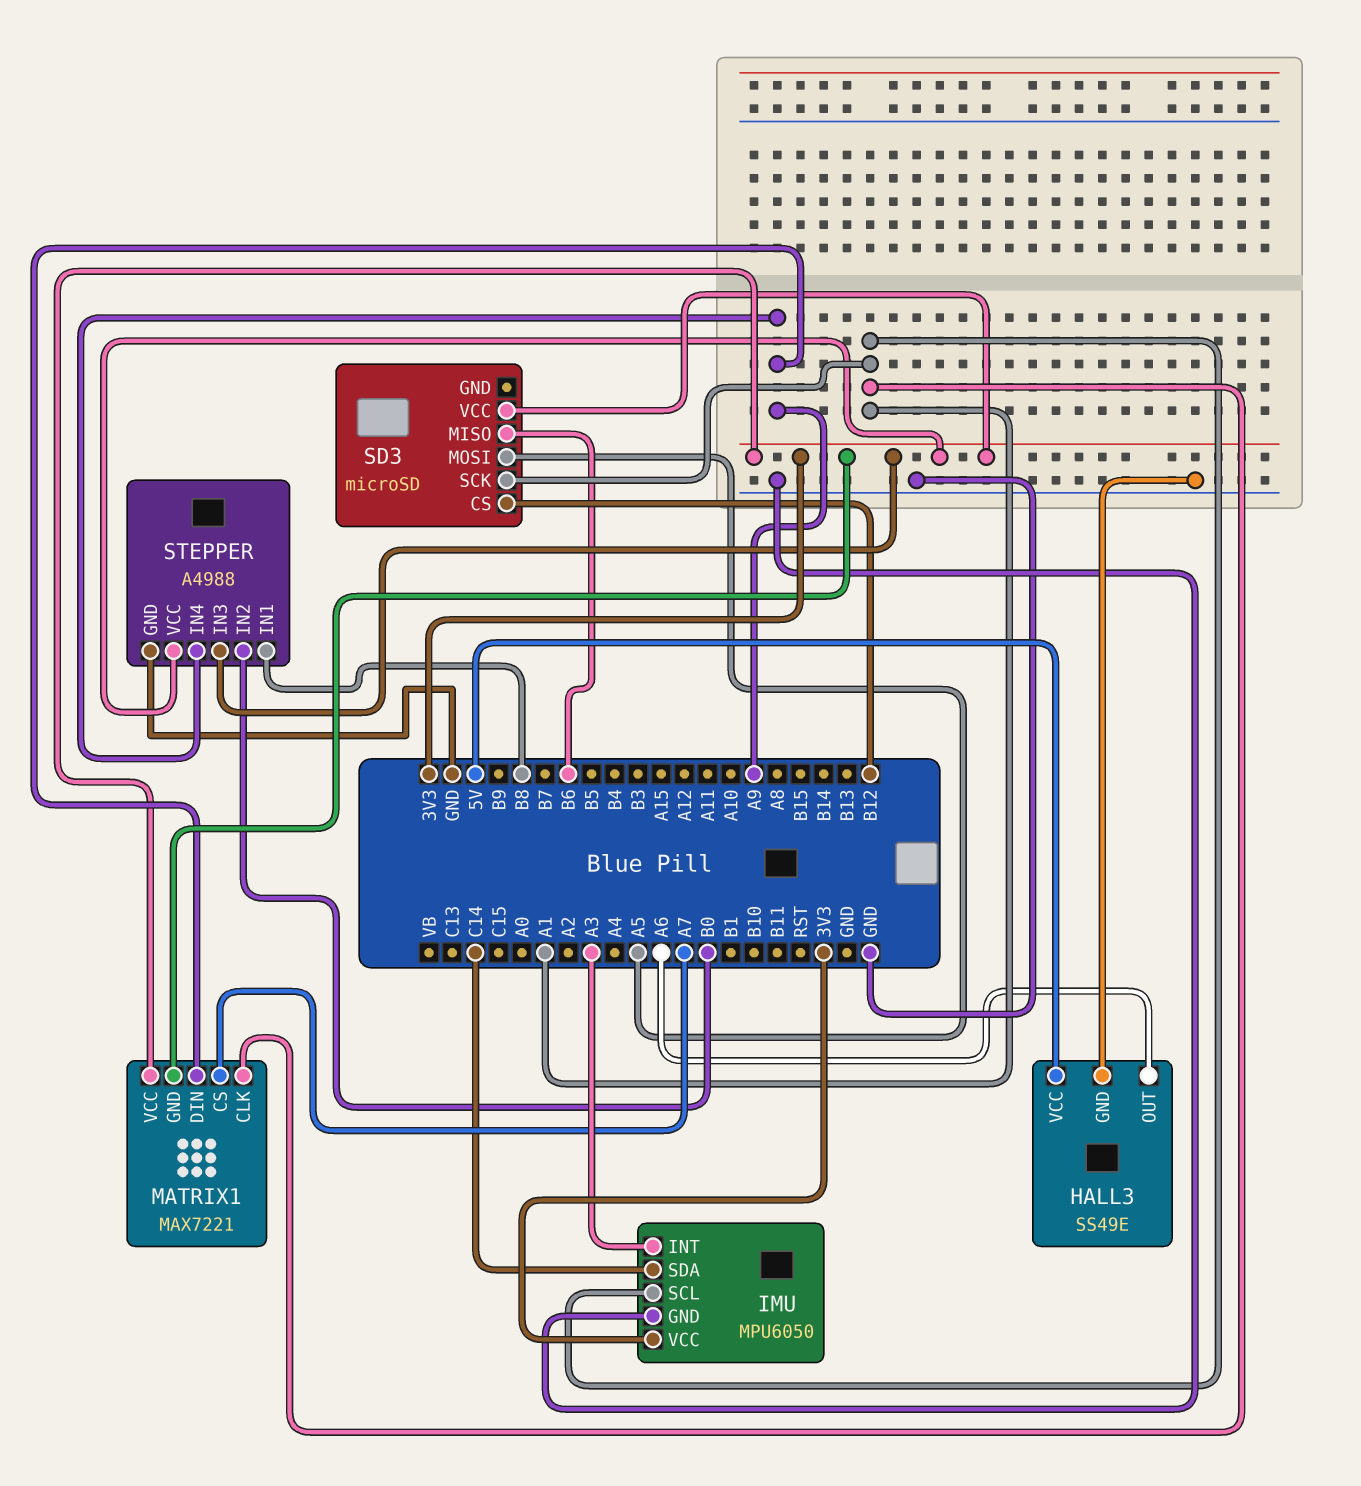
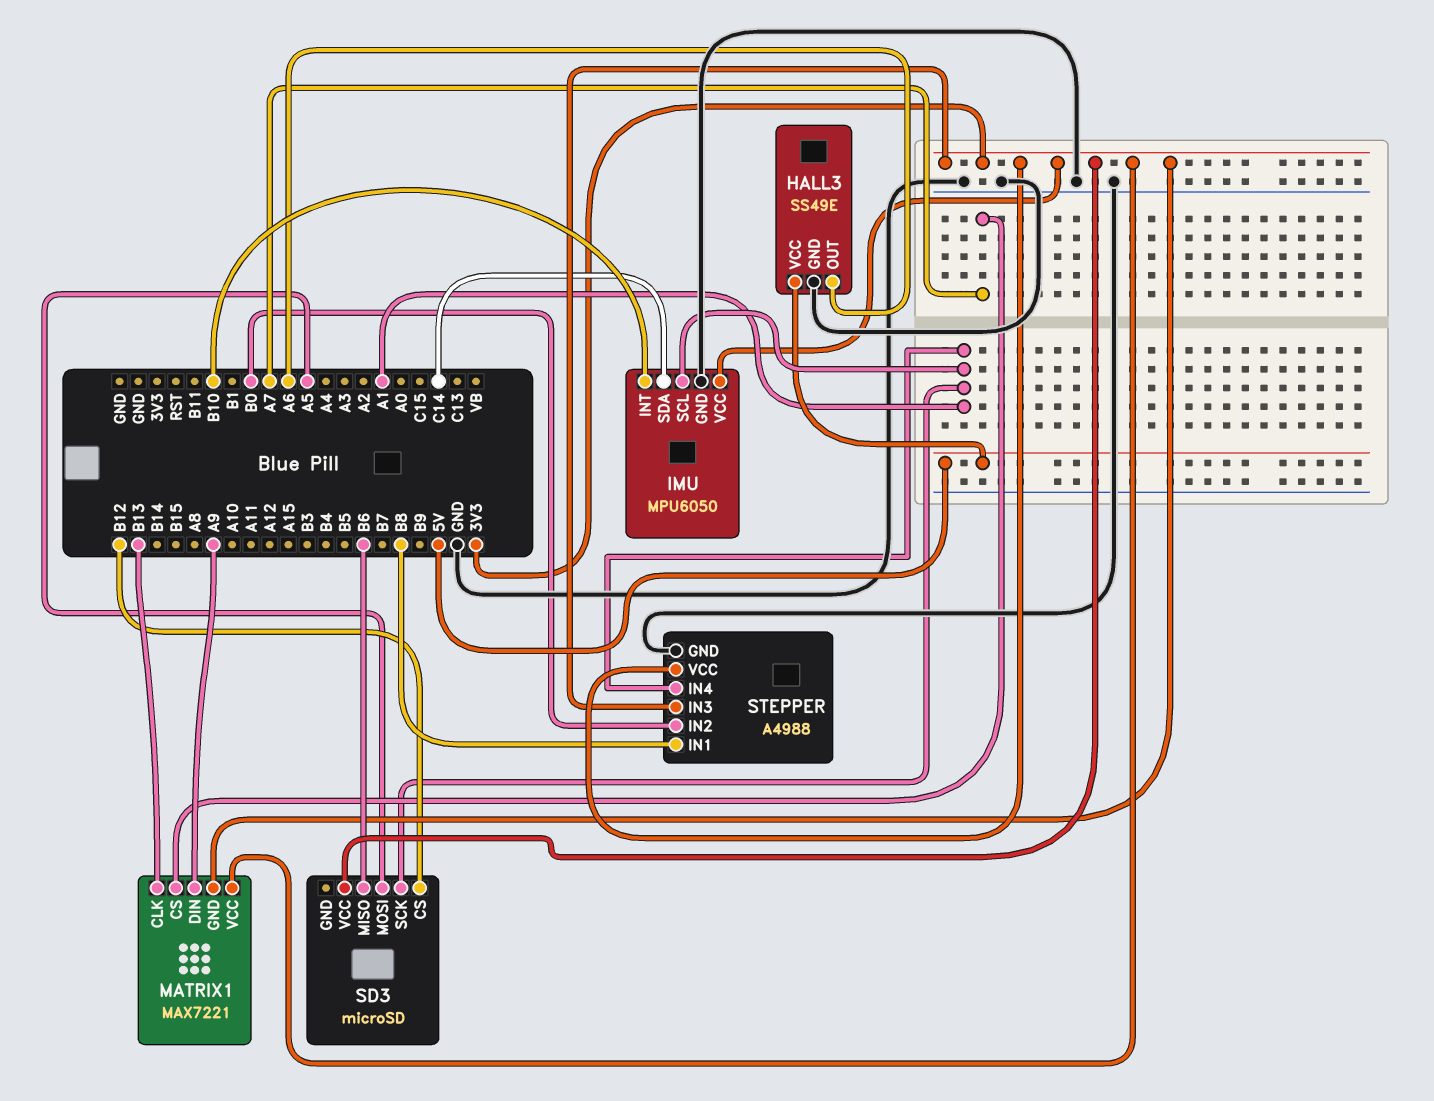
IMU pin INT: A3 -> B10
MATRIX1 pin CLK: A1 -> B13
STEPPER pin IN4: A9 -> A1

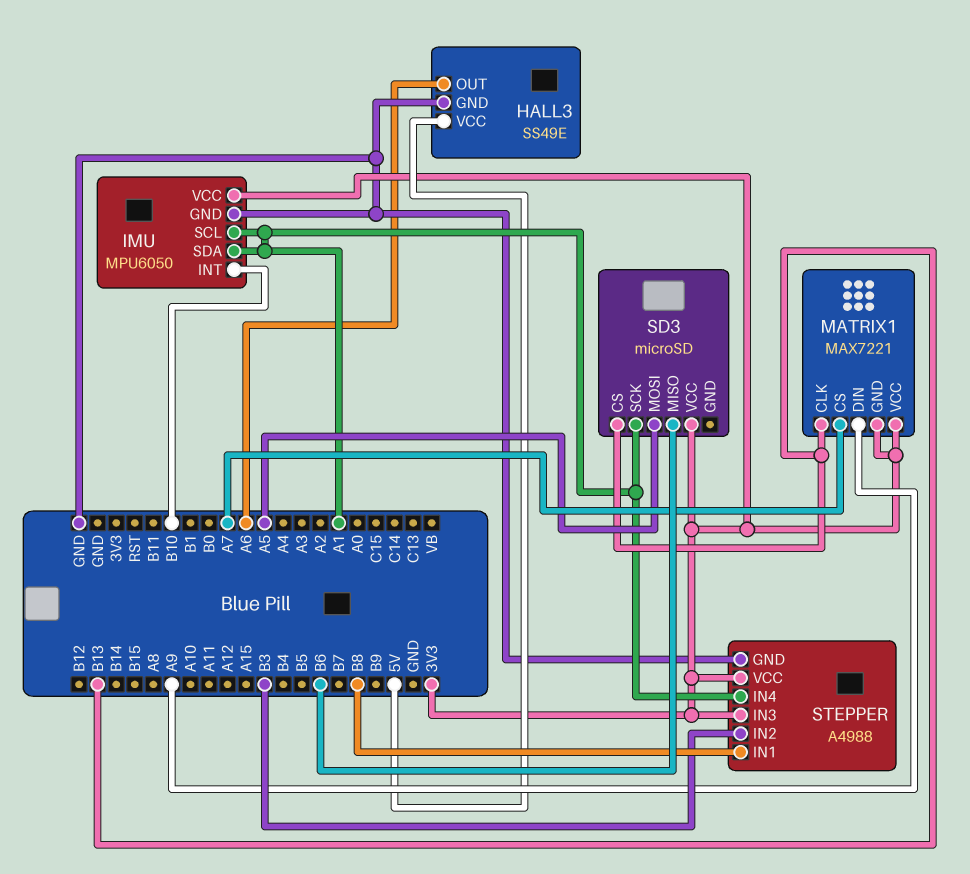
IMU pin SDA: C14 -> A1
SD3 pin CS: B12 -> B13
STEPPER pin IN2: B0 -> B3

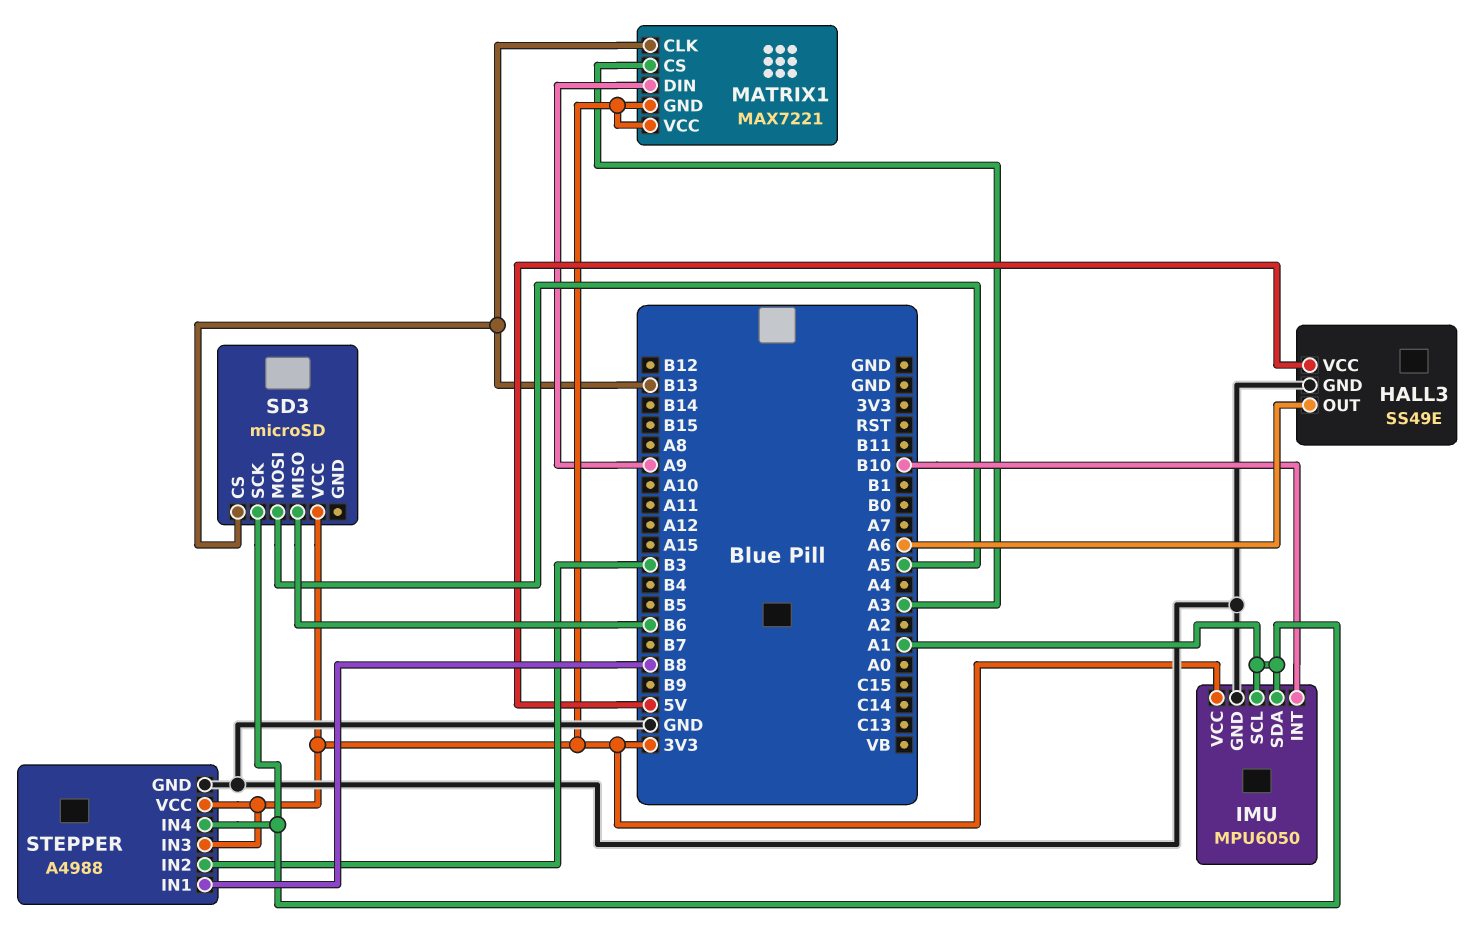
MATRIX1 pin CS: A7 -> A3

